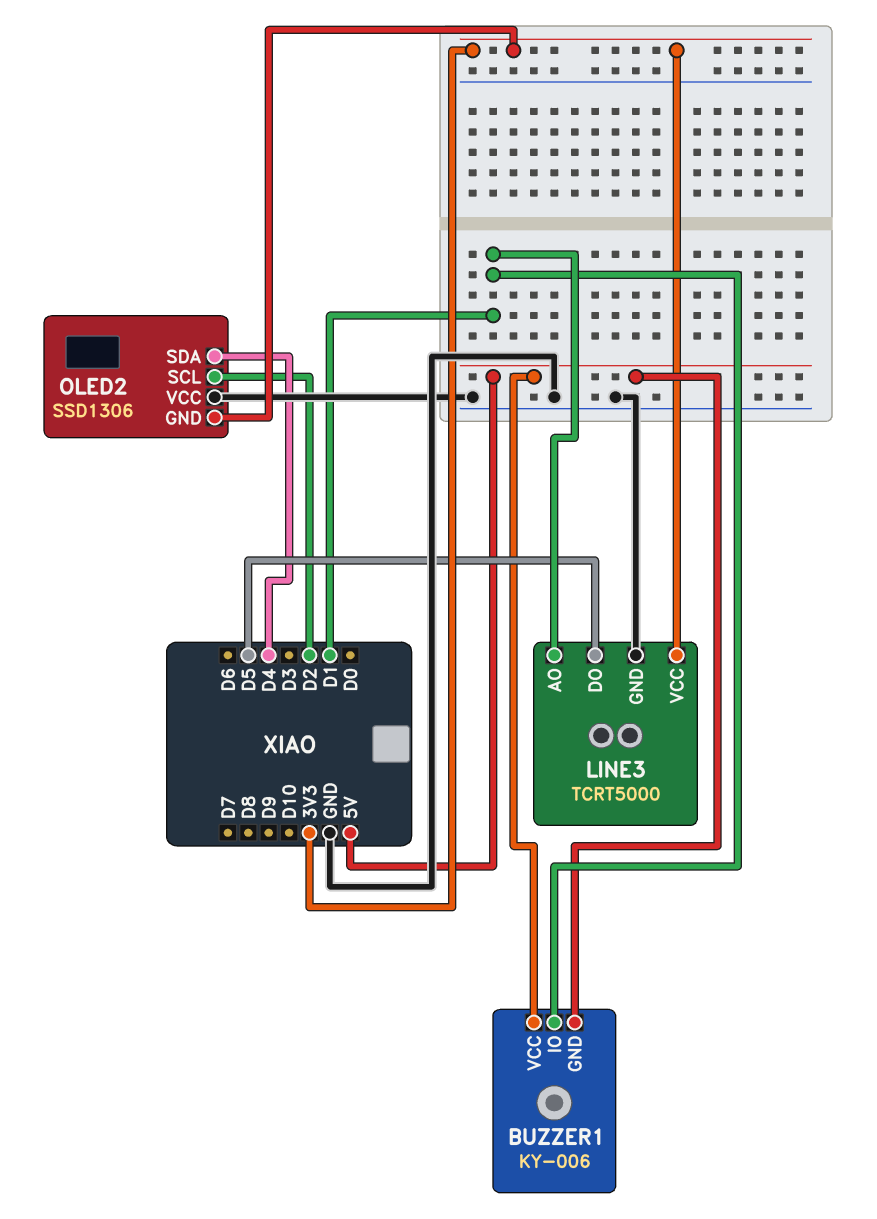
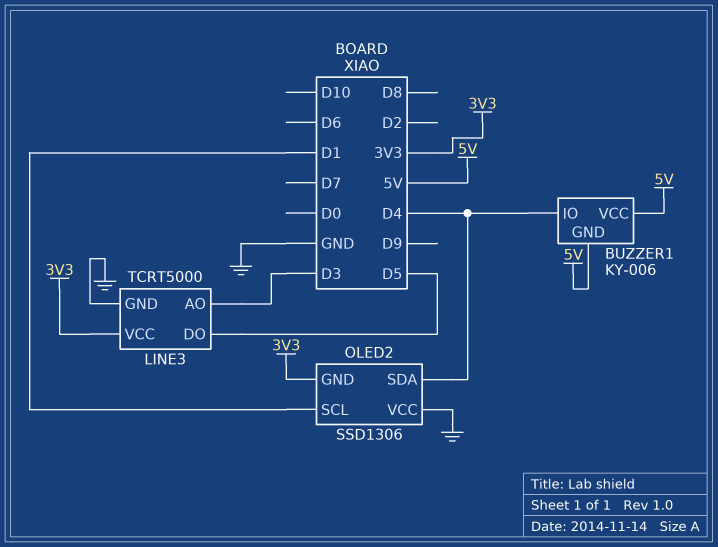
BUZZER1 pin IO: D1 -> D4
LINE3 pin AO: D1 -> D3
OLED2 pin SCL: D2 -> D1

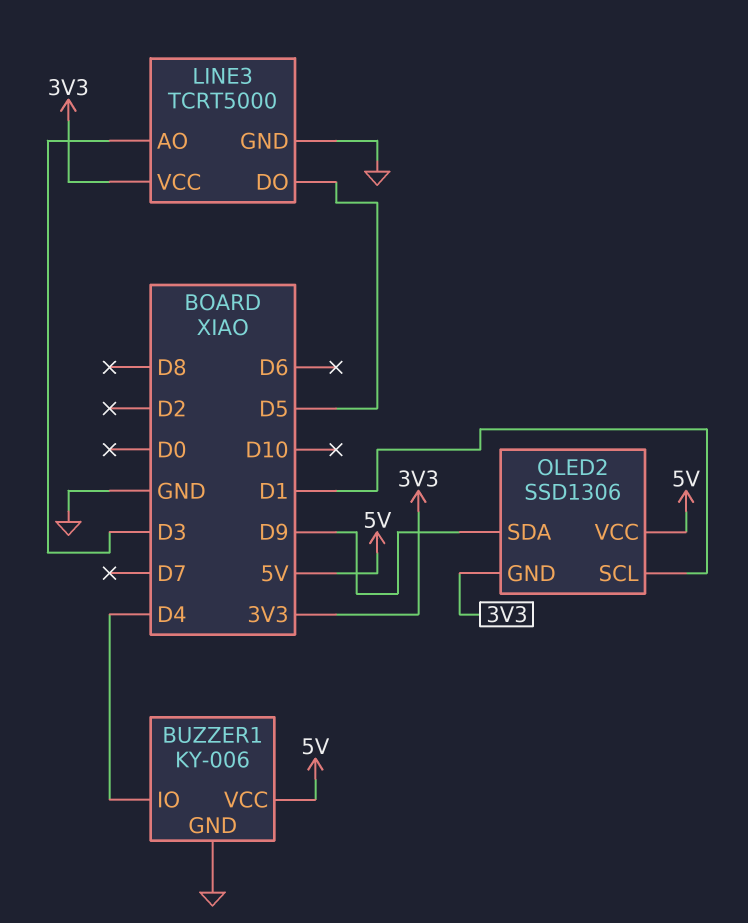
BUZZER1 pin GND: 5V -> GND
OLED2 pin SDA: D4 -> D9
OLED2 pin VCC: GND -> 5V

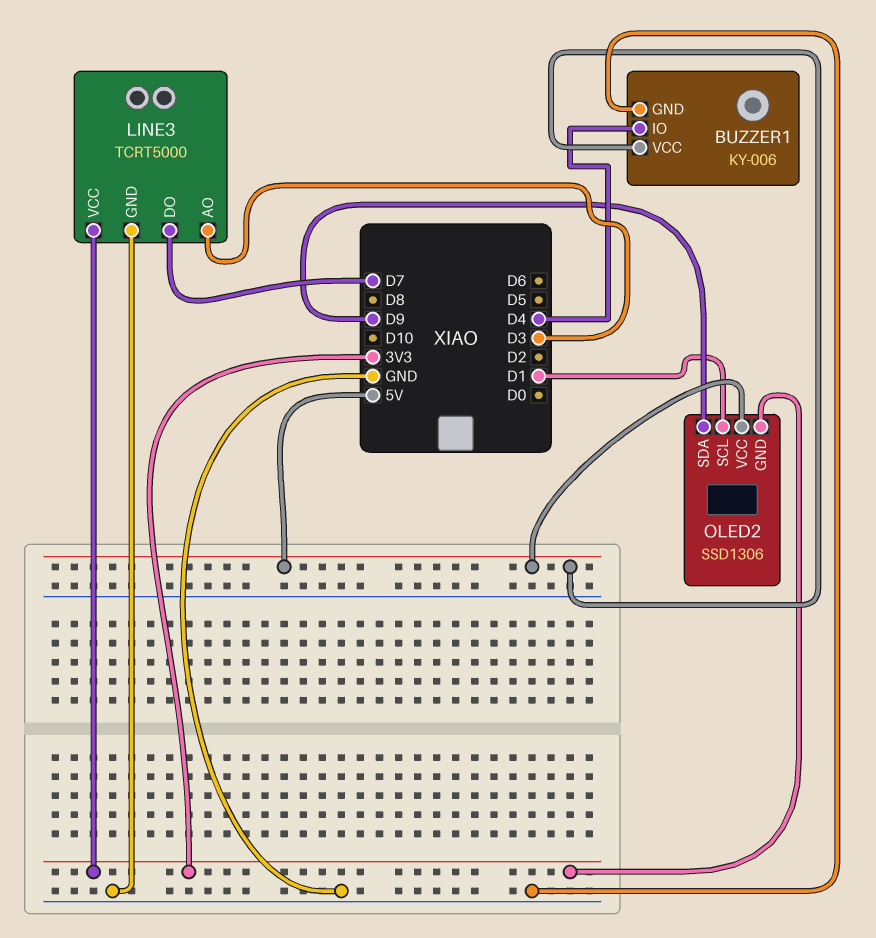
LINE3 pin DO: D5 -> D7

